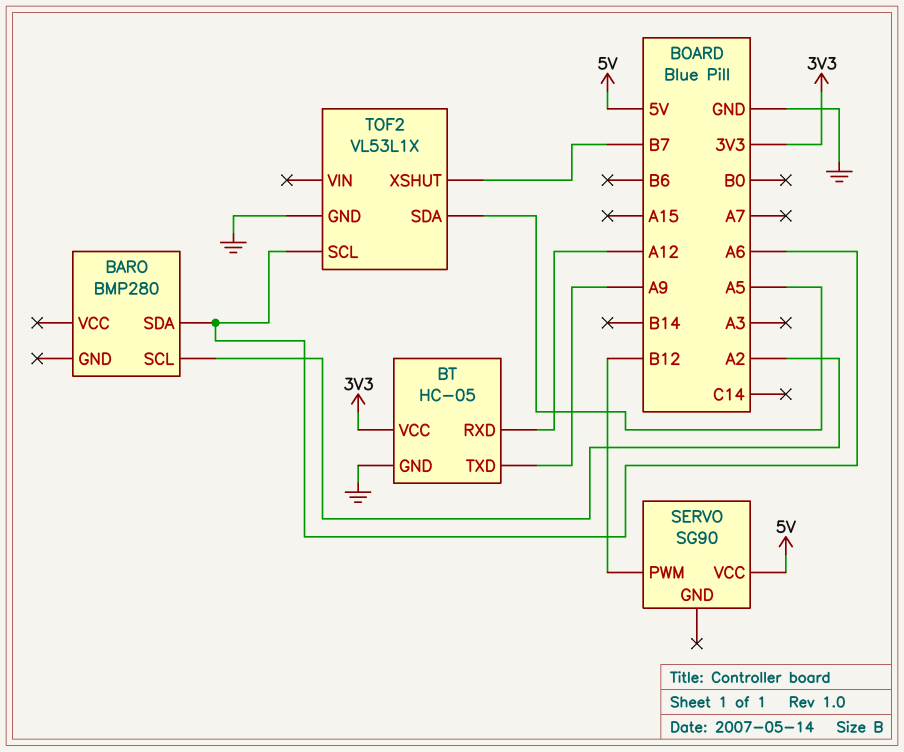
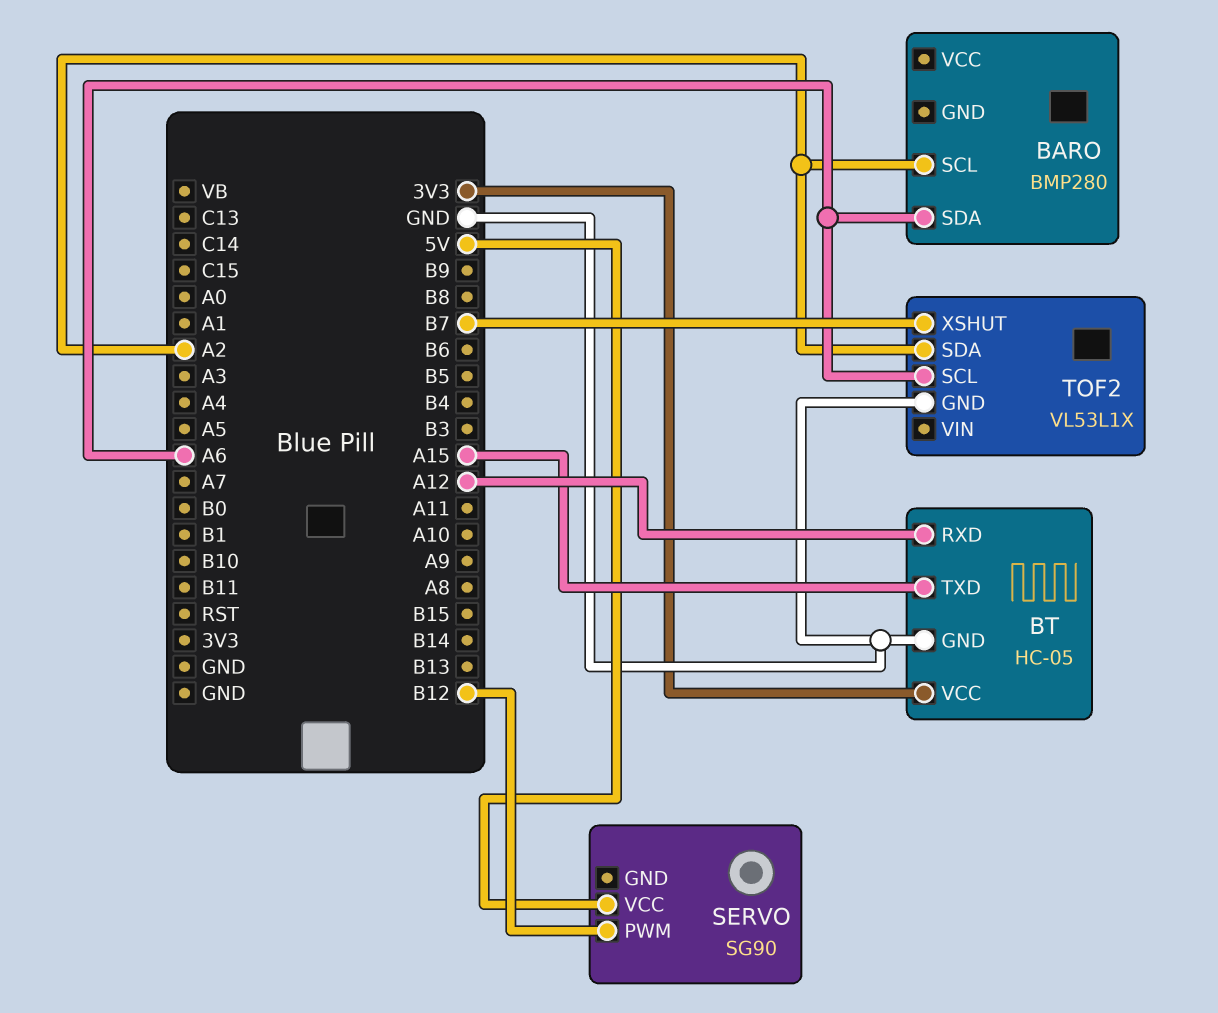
BT pin TXD: A9 -> A15
TOF2 pin SDA: A5 -> A2

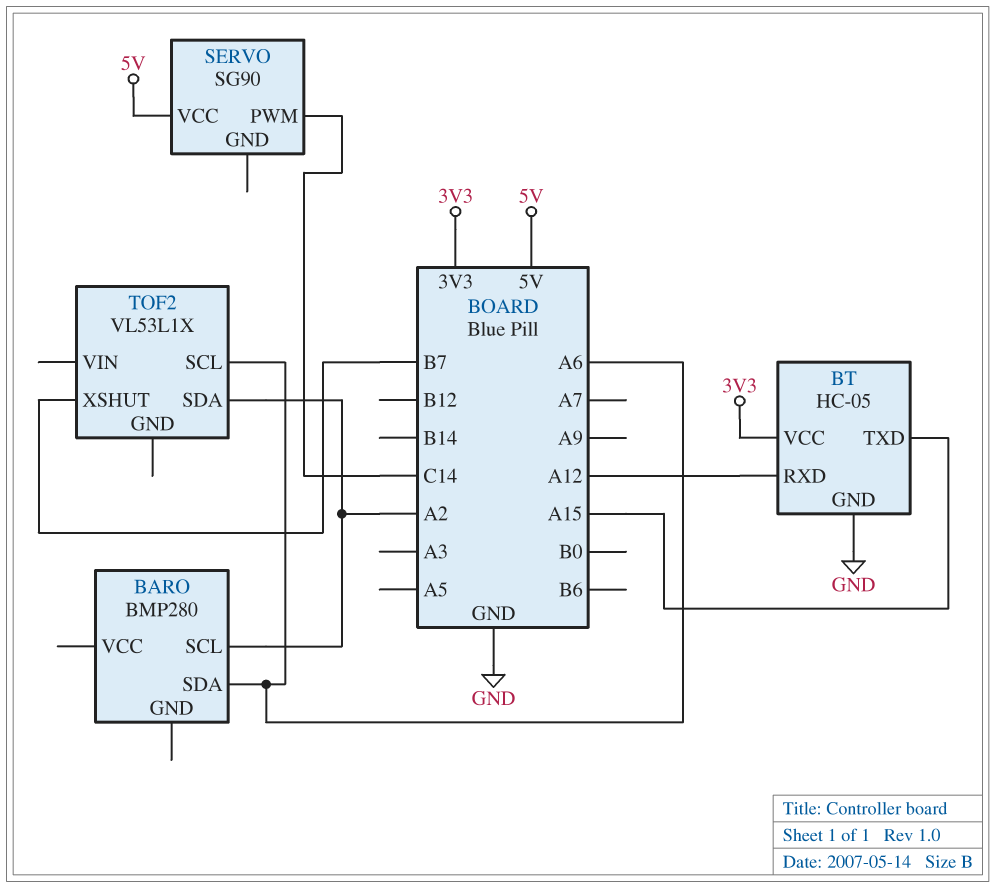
SERVO pin PWM: B12 -> C14
TOF2 pin GND: GND -> none

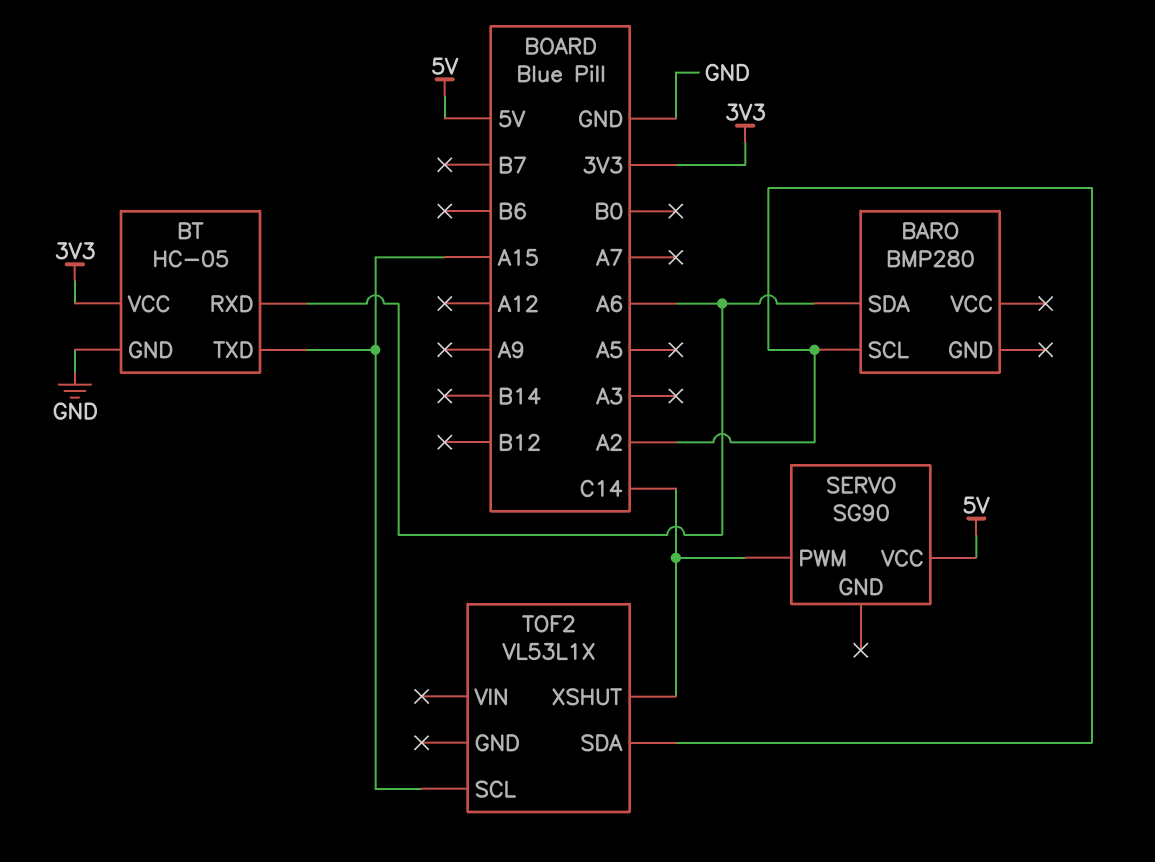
BT pin RXD: A12 -> A6
TOF2 pin SCL: A6 -> A15
TOF2 pin XSHUT: B7 -> C14

